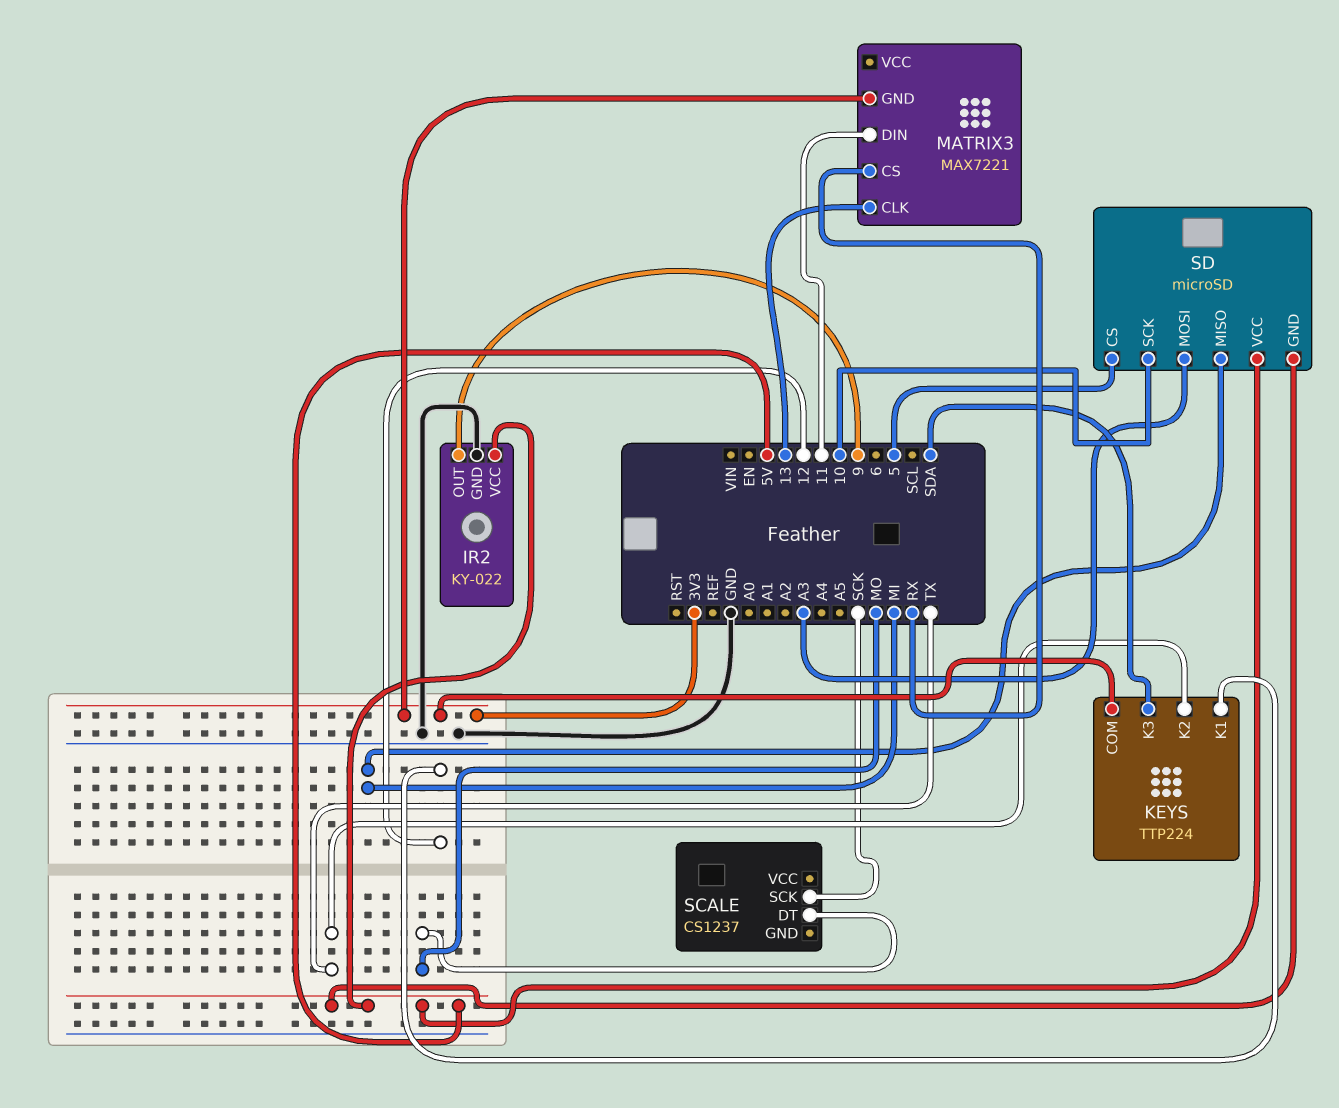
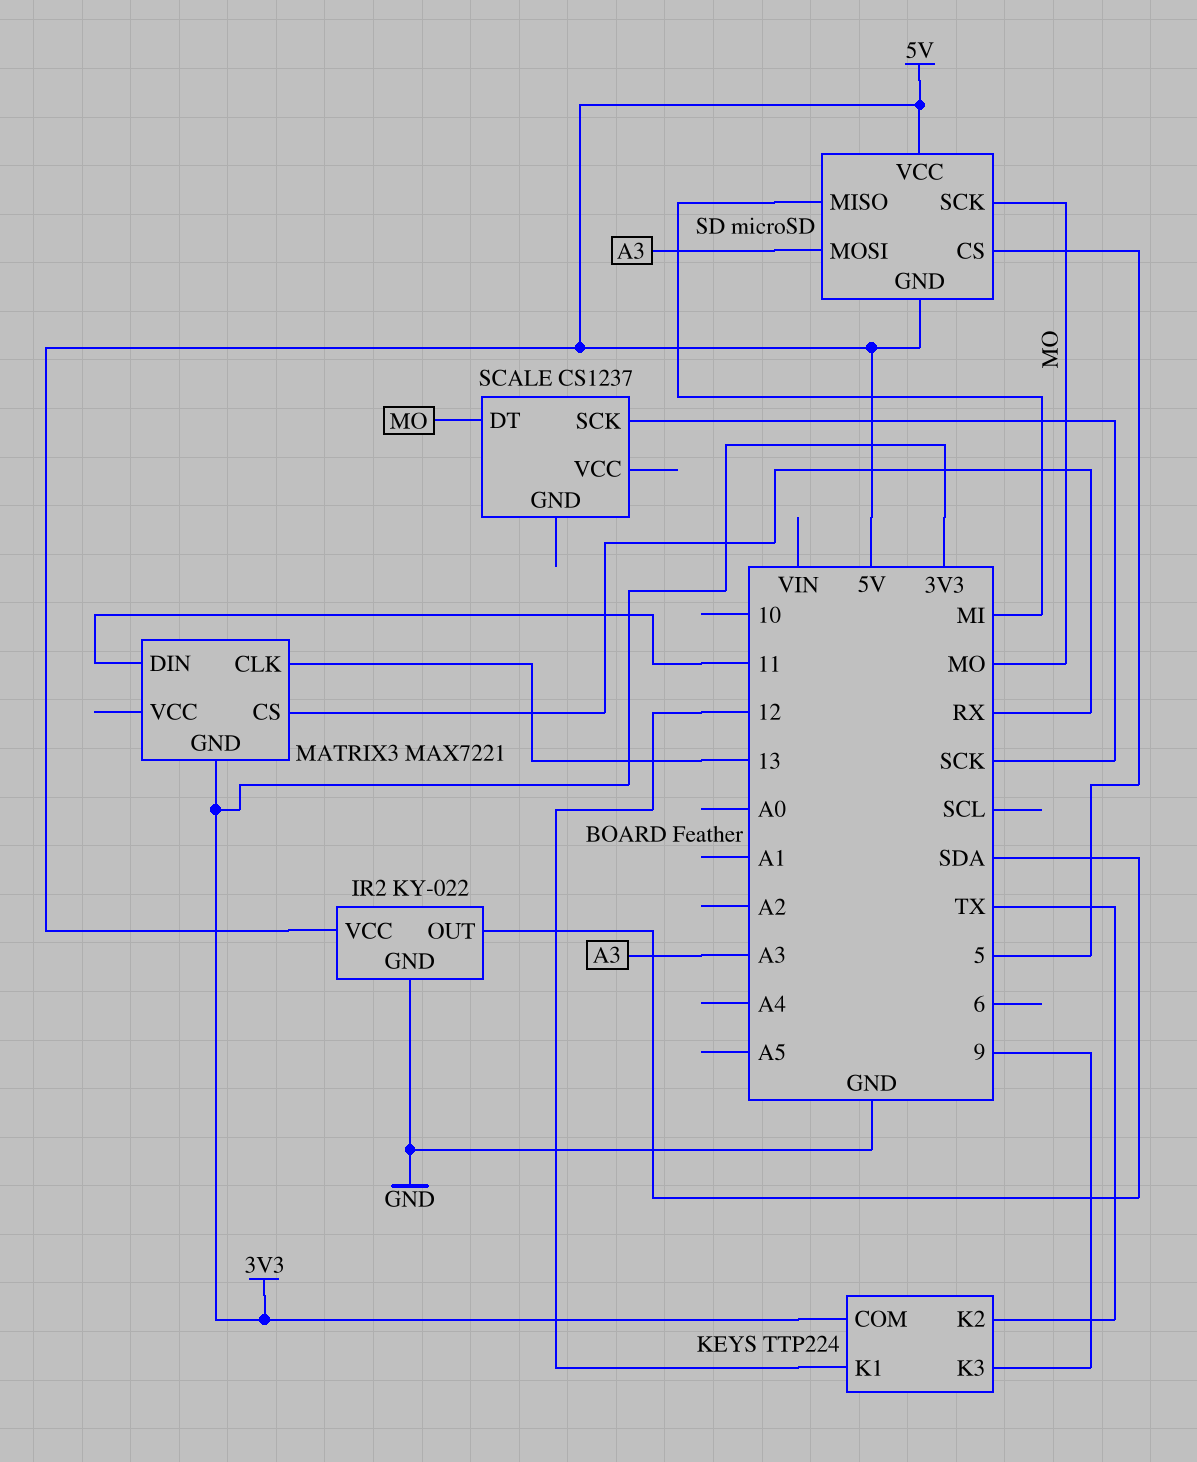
IR2 pin OUT: 9 -> SDA
KEYS pin K3: SDA -> 9
SD pin SCK: 10 -> MO

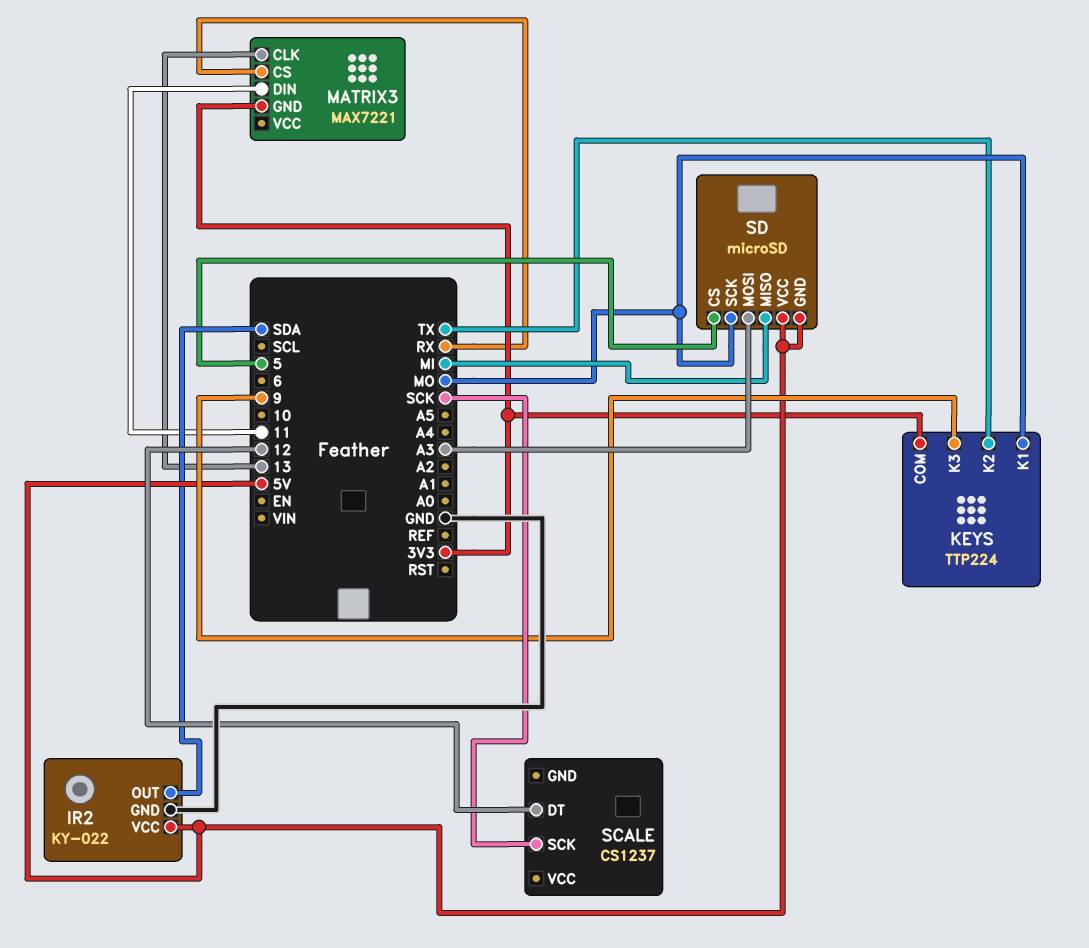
KEYS pin K1: 12 -> MO
SCALE pin DT: MO -> 12

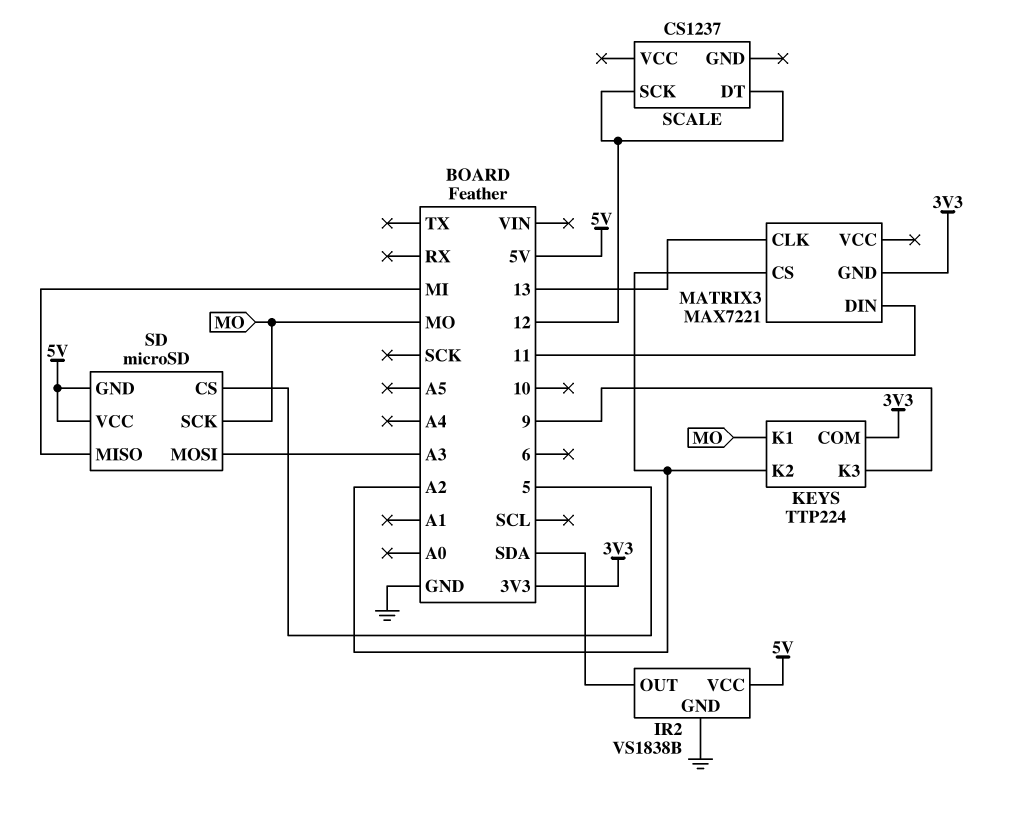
IR2: KY-022 -> VS1838B
KEYS pin K2: TX -> A2
MATRIX3 pin CS: RX -> A2
SCALE pin SCK: SCK -> 12

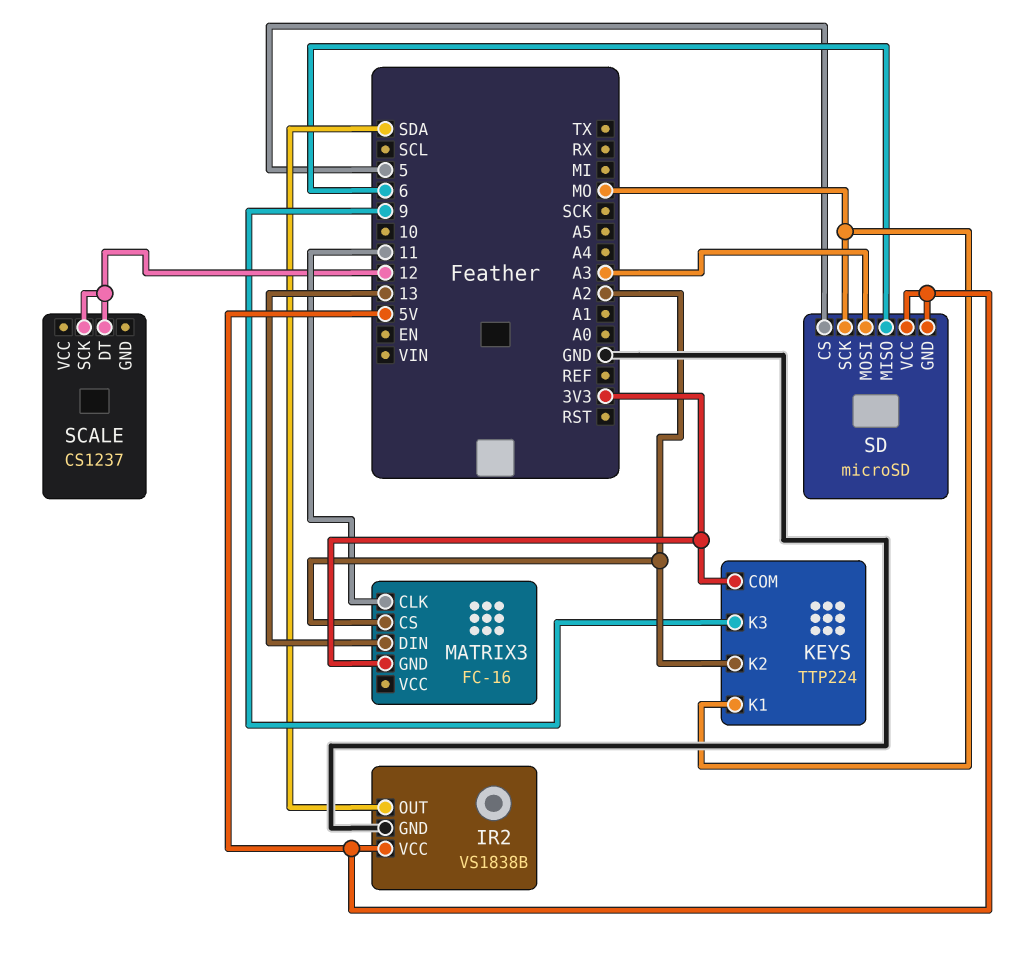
MATRIX3: MAX7221 -> FC-16
MATRIX3 pin CLK: 13 -> 11
MATRIX3 pin DIN: 11 -> 13
SD pin MISO: MI -> 6

